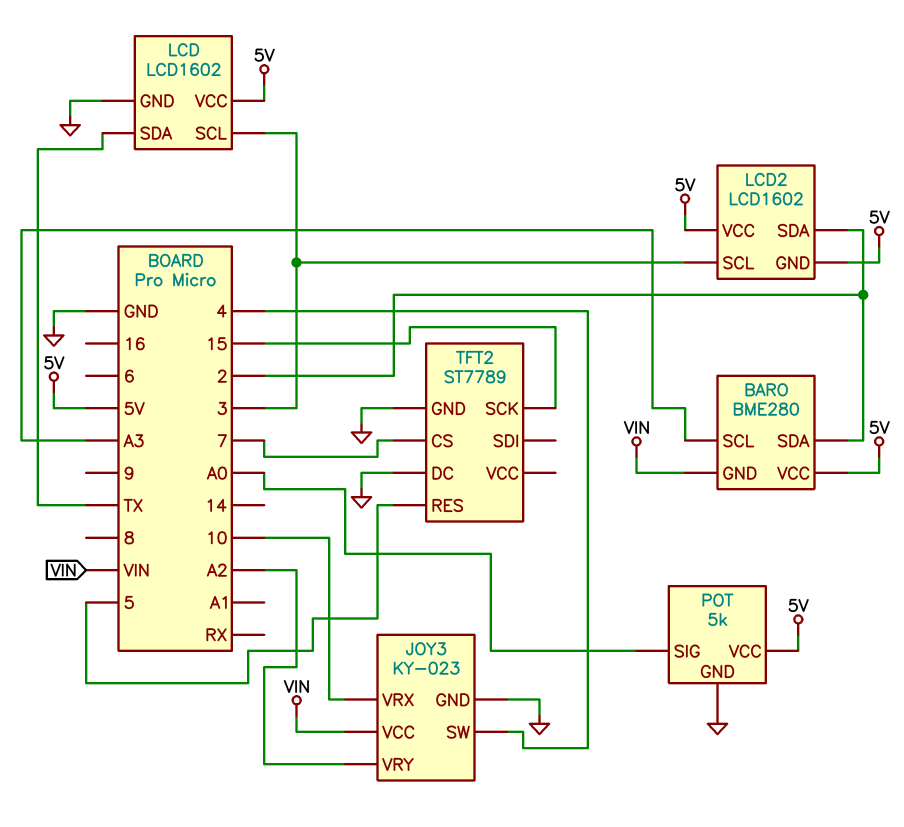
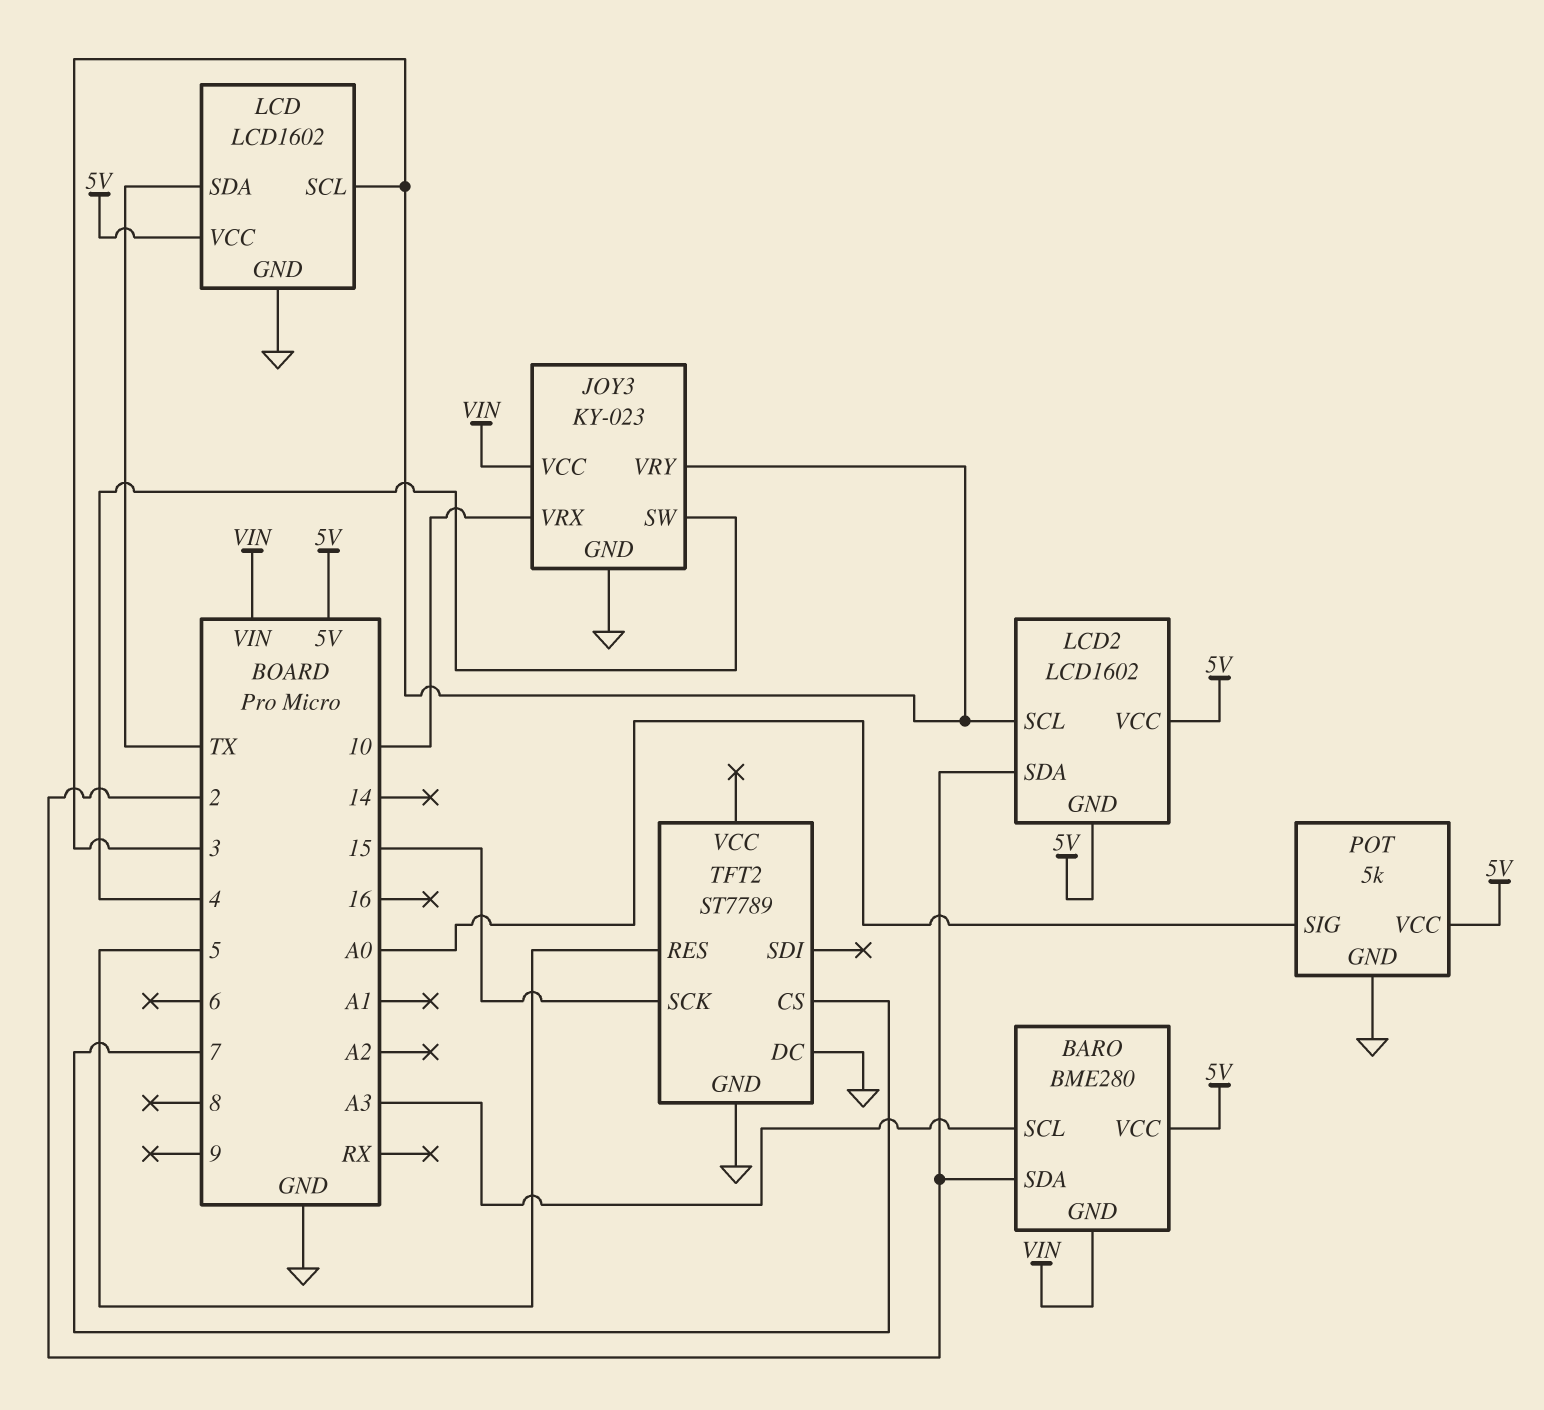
JOY3 pin VRY: A2 -> 3

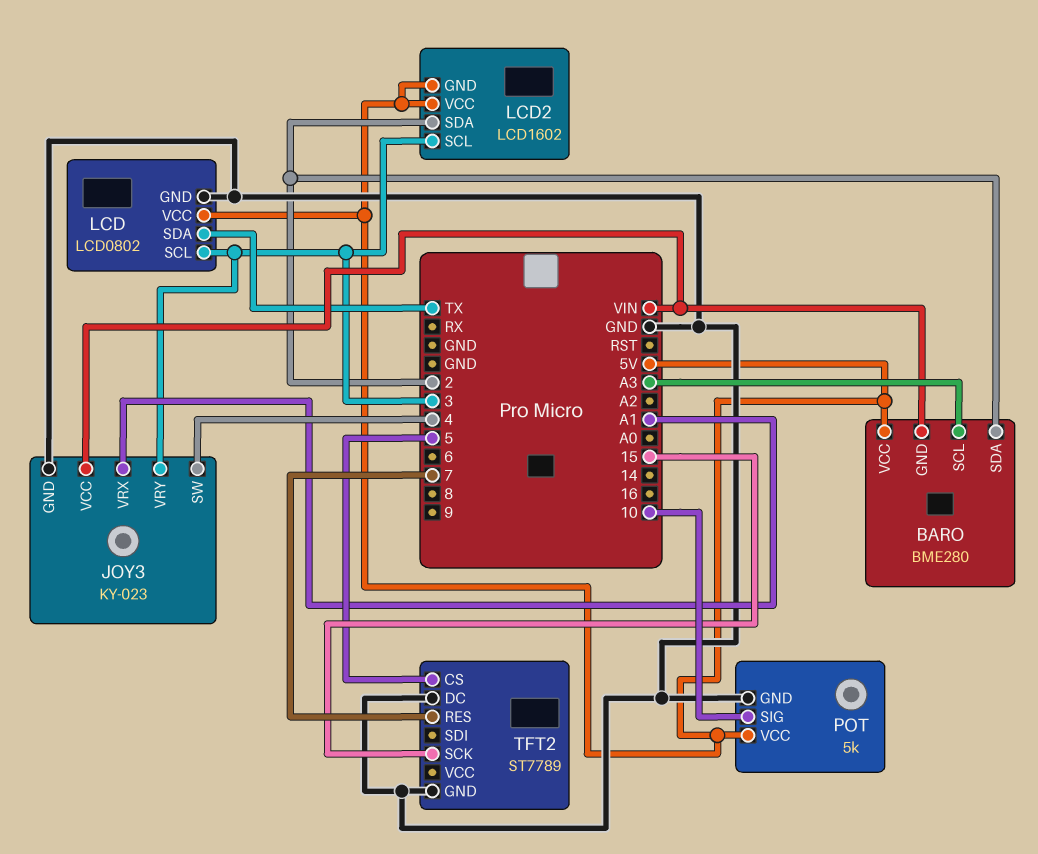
JOY3 pin VRX: 10 -> A1
LCD: LCD1602 -> LCD0802
POT pin SIG: A0 -> 10
TFT2 pin CS: 7 -> 5
TFT2 pin RES: 5 -> 7

